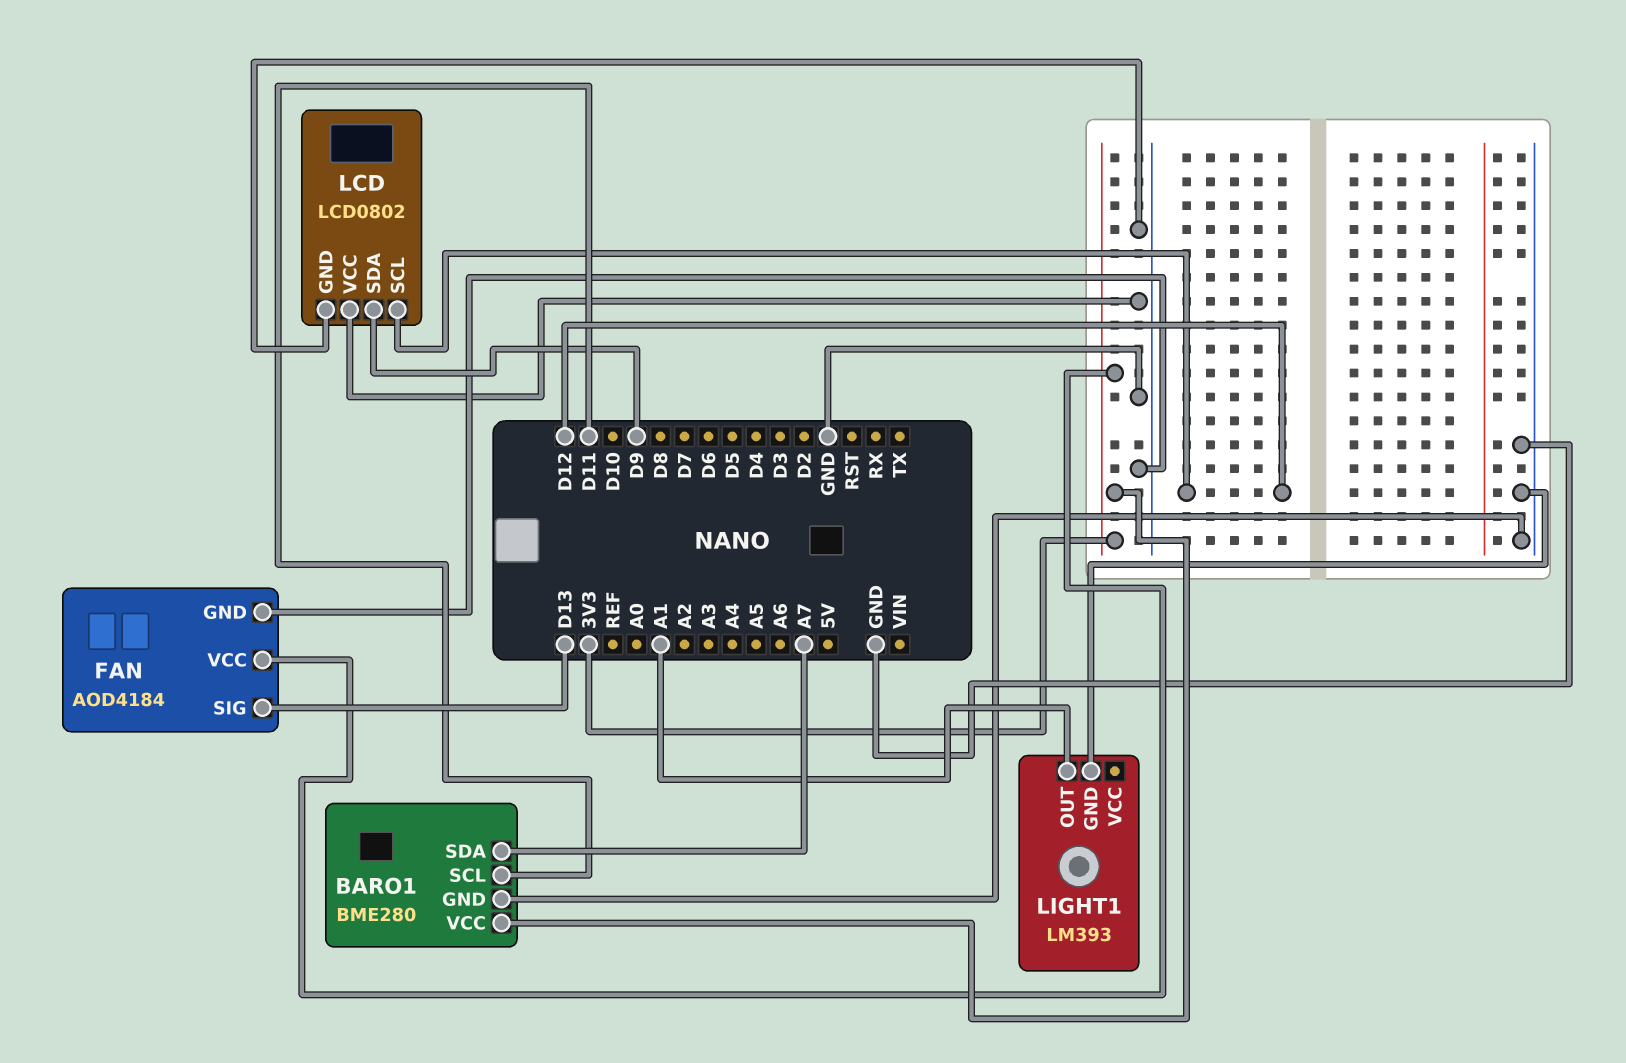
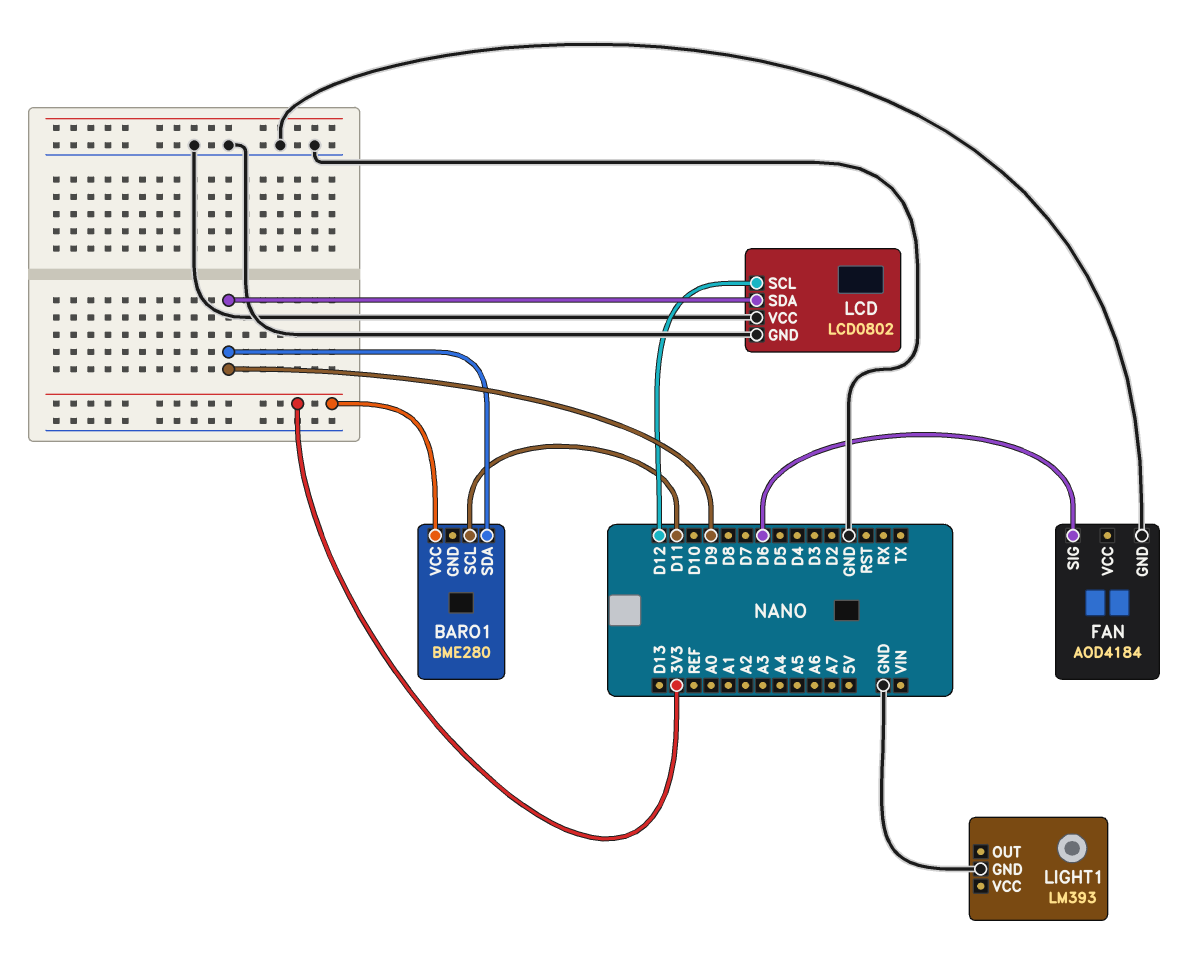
BARO1 pin GND: GND -> none
BARO1 pin SDA: A7 -> D9
FAN pin SIG: D13 -> D6
FAN pin VCC: 3V3 -> none
LIGHT1 pin OUT: A1 -> none

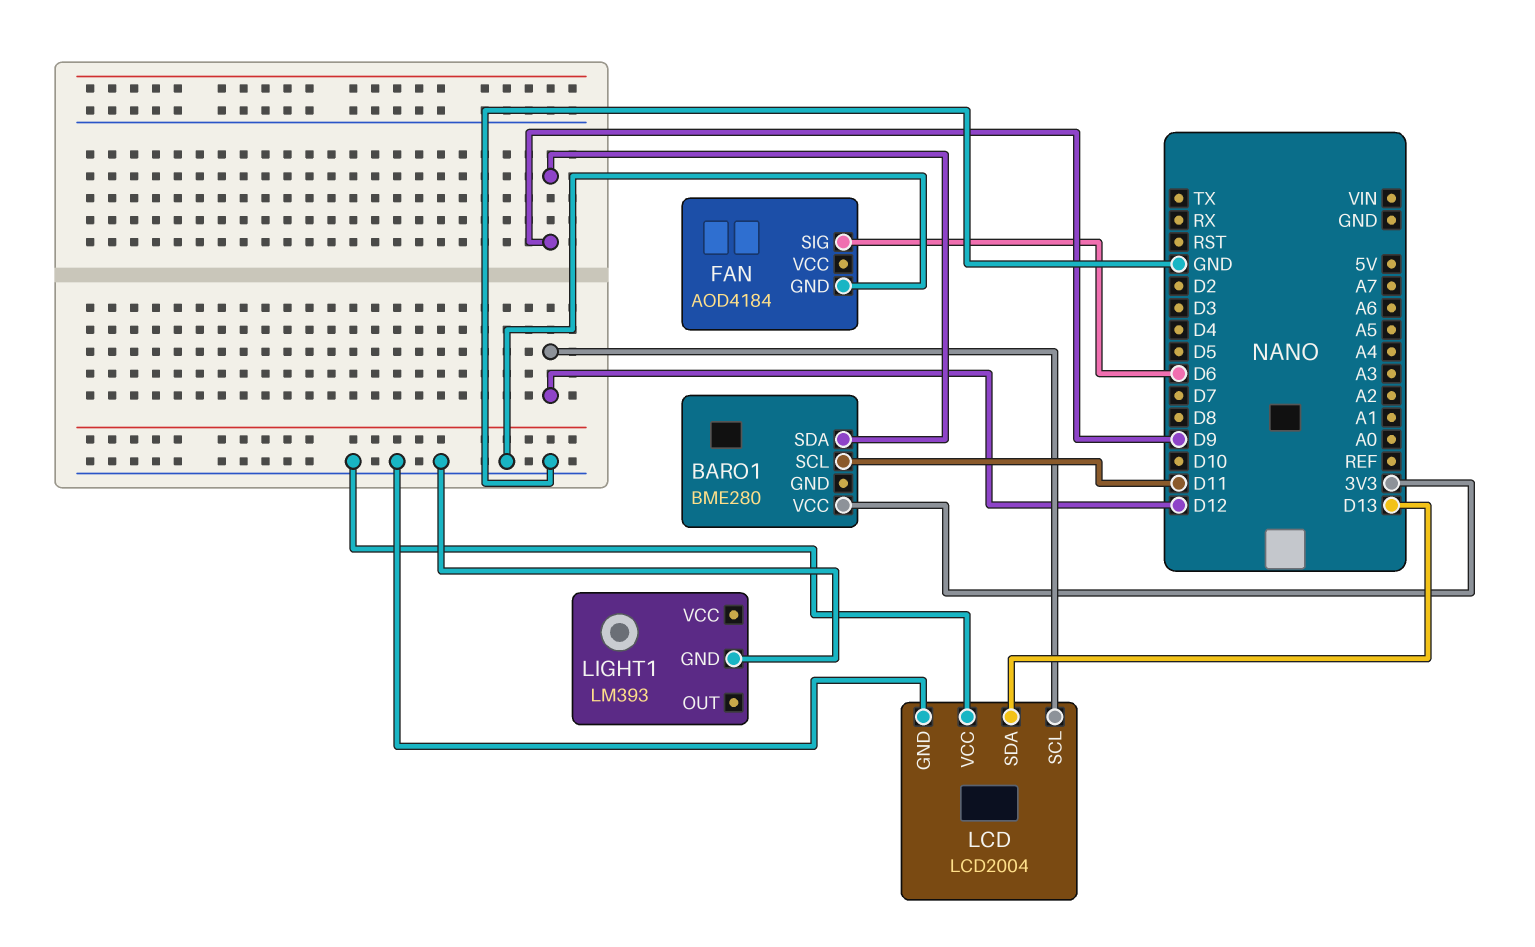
LCD: LCD0802 -> LCD2004
LCD pin SDA: D9 -> D13

